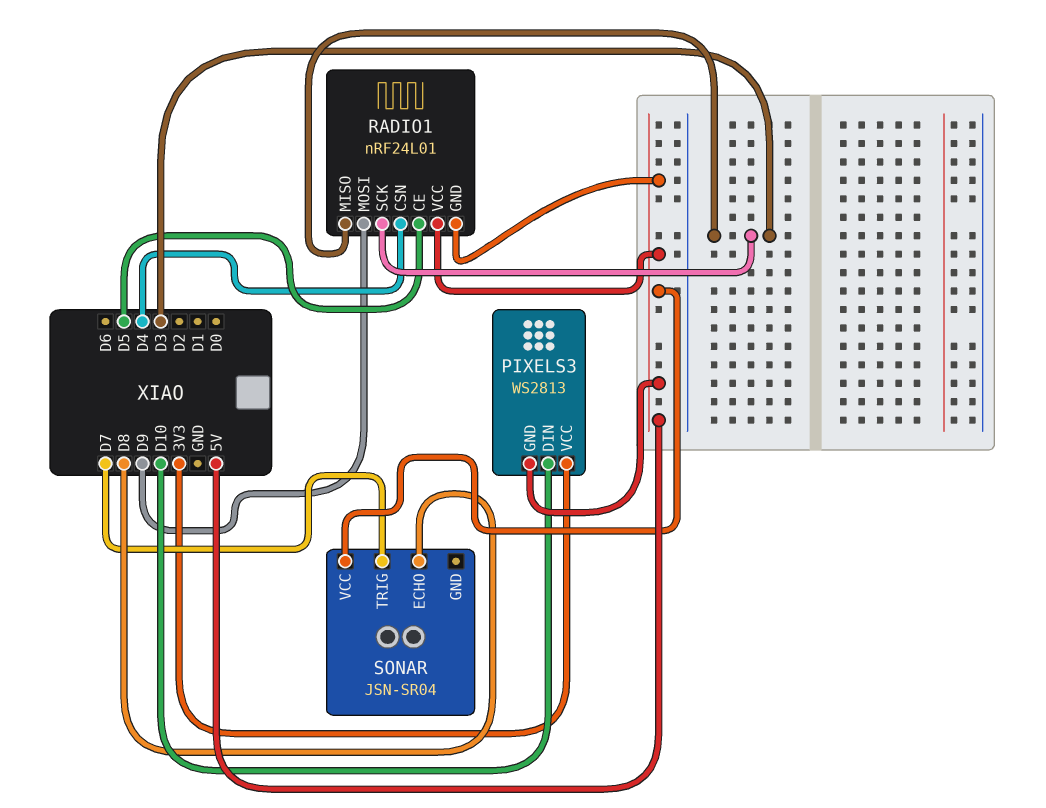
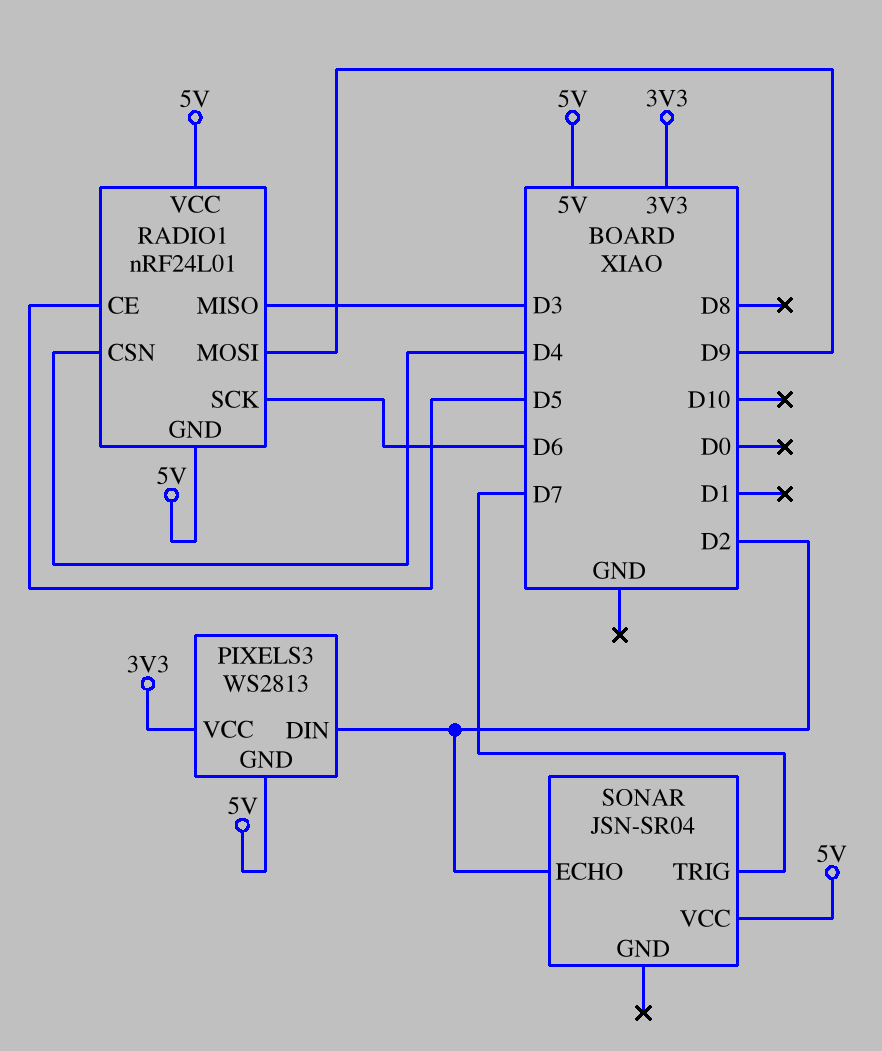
PIXELS3 pin DIN: D10 -> D2
RADIO1 pin SCK: D3 -> D6
SONAR pin ECHO: D8 -> D2

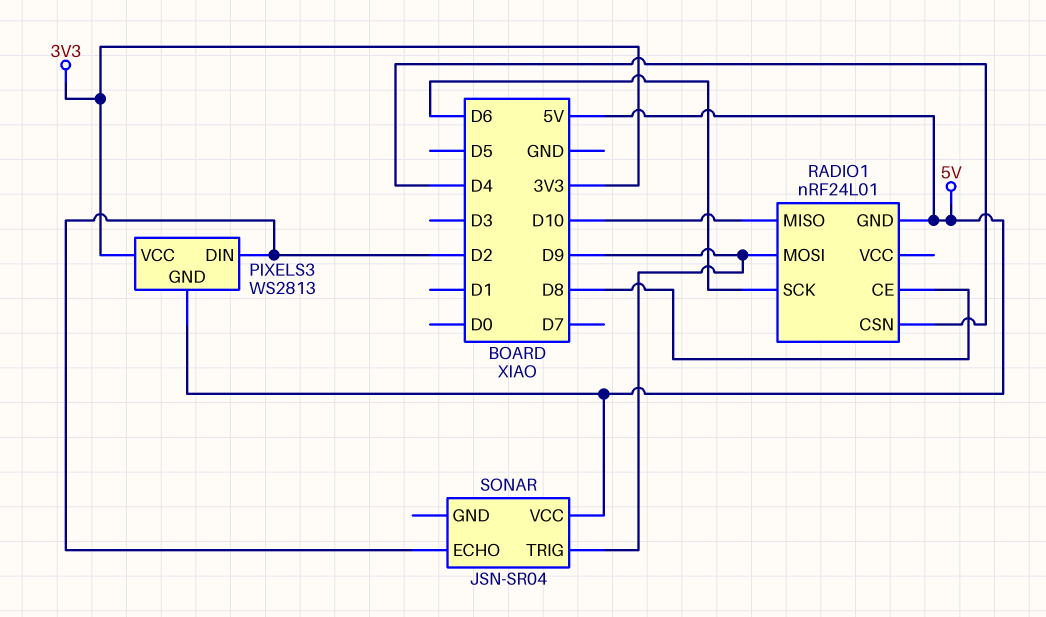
RADIO1 pin CE: D5 -> D8
RADIO1 pin MISO: D3 -> D10
RADIO1 pin VCC: 5V -> none
SONAR pin TRIG: D7 -> D9

